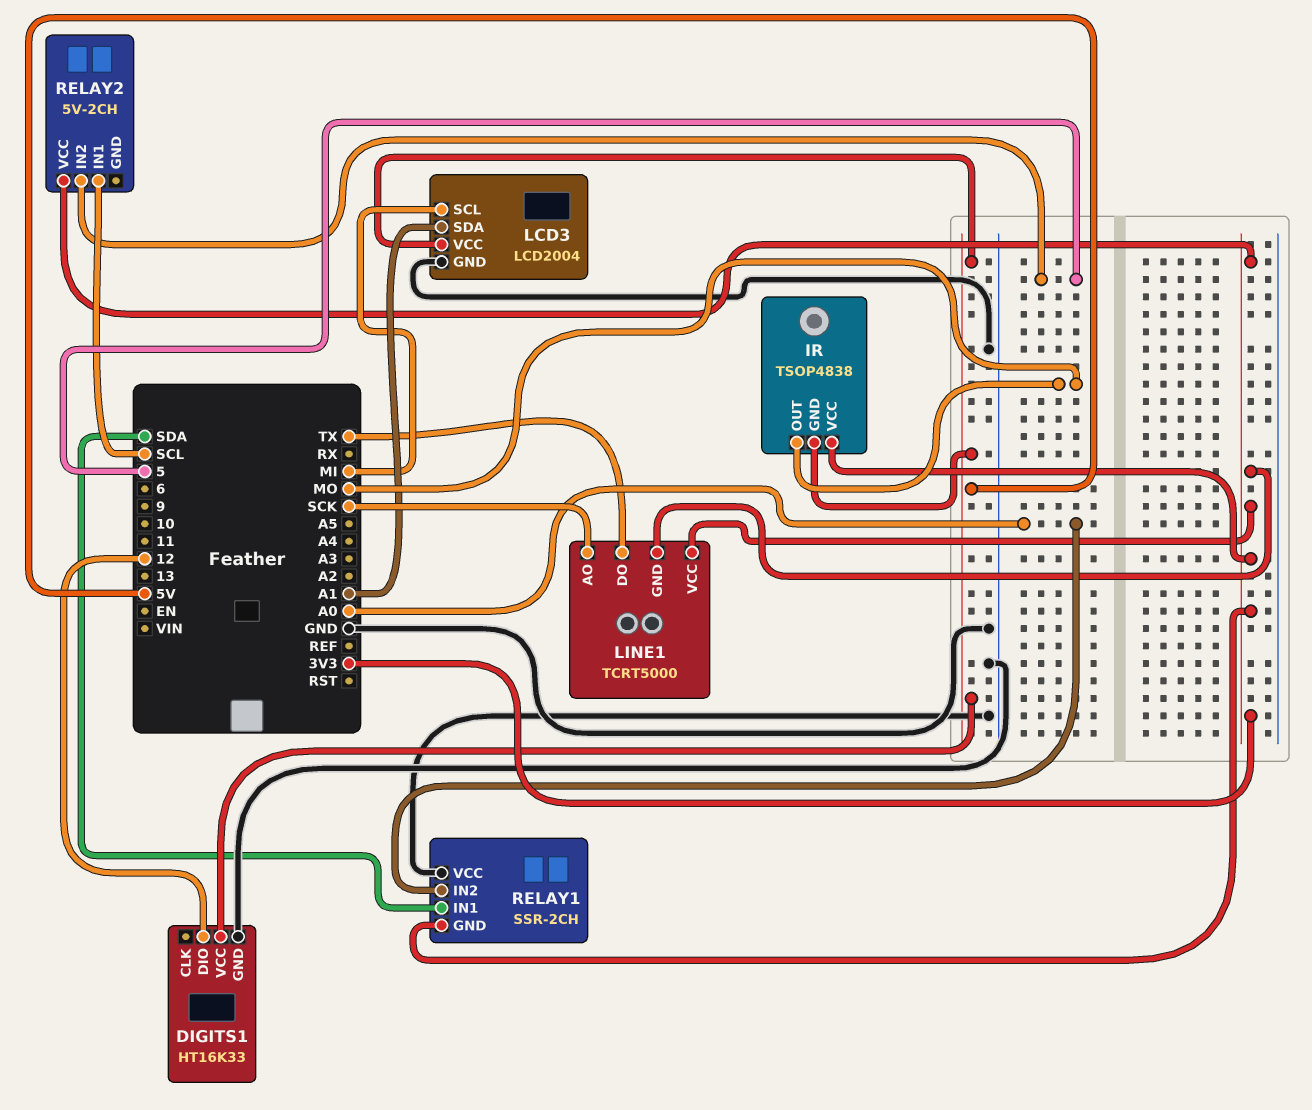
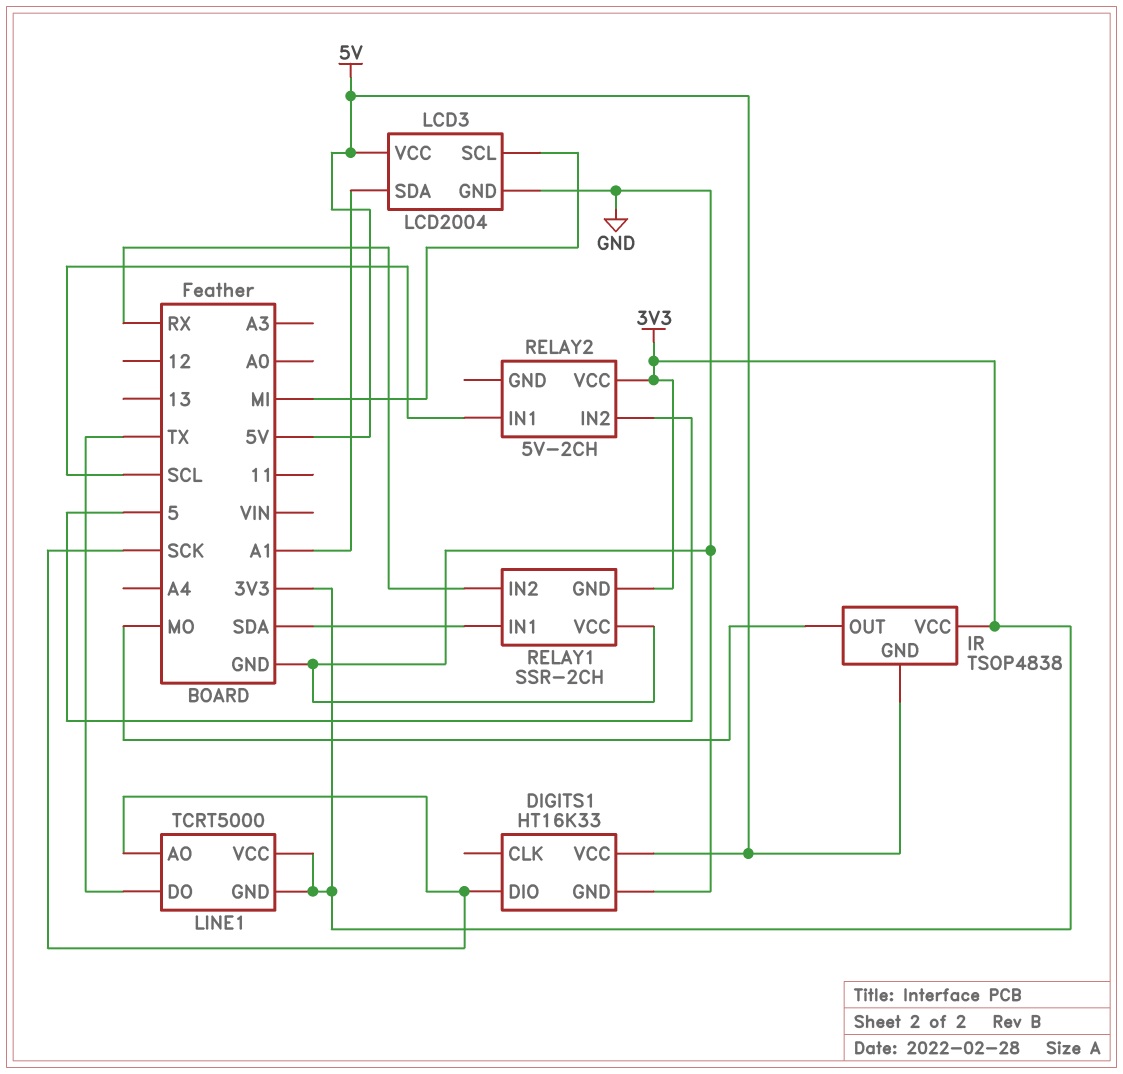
DIGITS1 pin DIO: 12 -> SCK
RELAY1 pin IN2: A0 -> RX

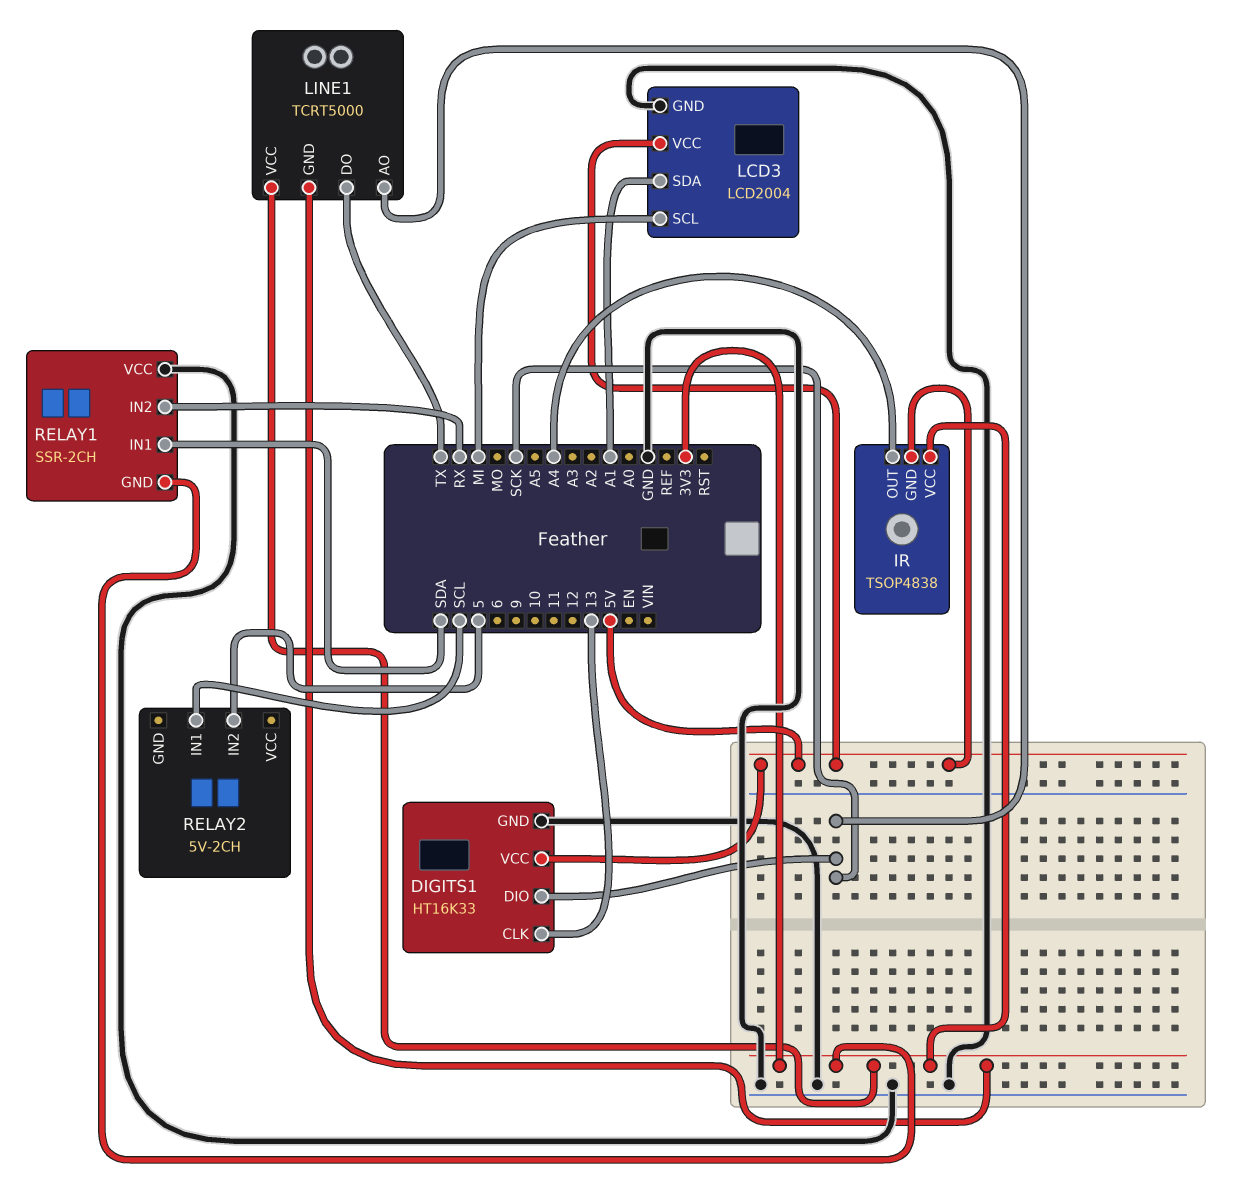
DIGITS1 pin CLK: none -> 13
IR pin OUT: MO -> A4
RELAY2 pin VCC: 3V3 -> none

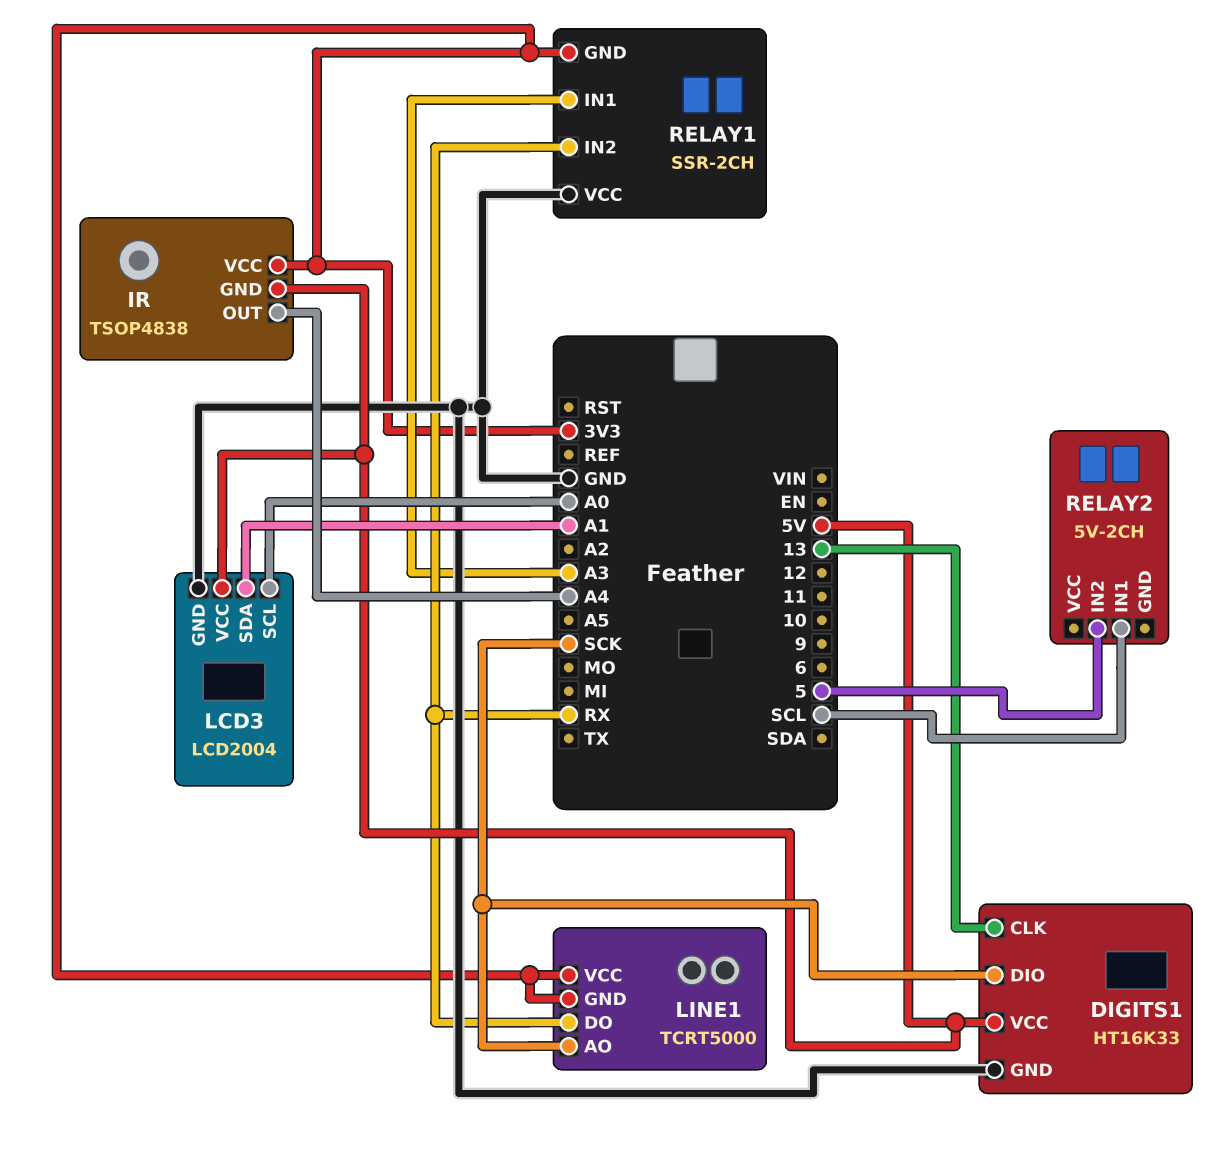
LCD3 pin SCL: MI -> A0
LINE1 pin DO: TX -> RX
RELAY1 pin IN1: SDA -> A3

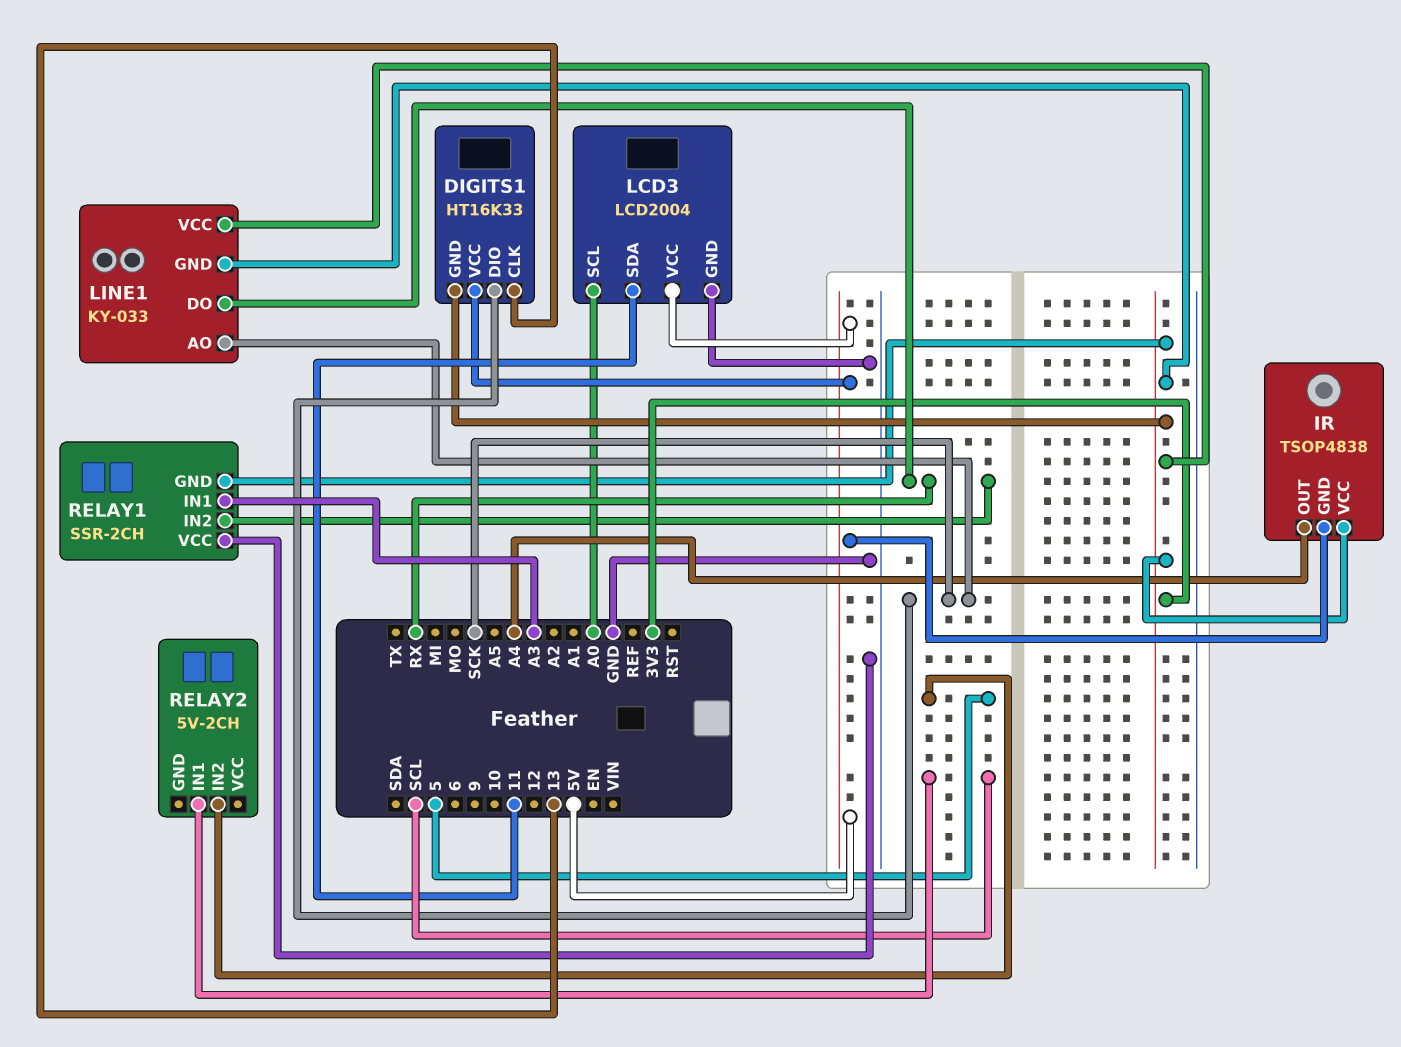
DIGITS1 pin GND: GND -> 3V3
LCD3 pin SDA: A1 -> 11
LINE1: TCRT5000 -> KY-033

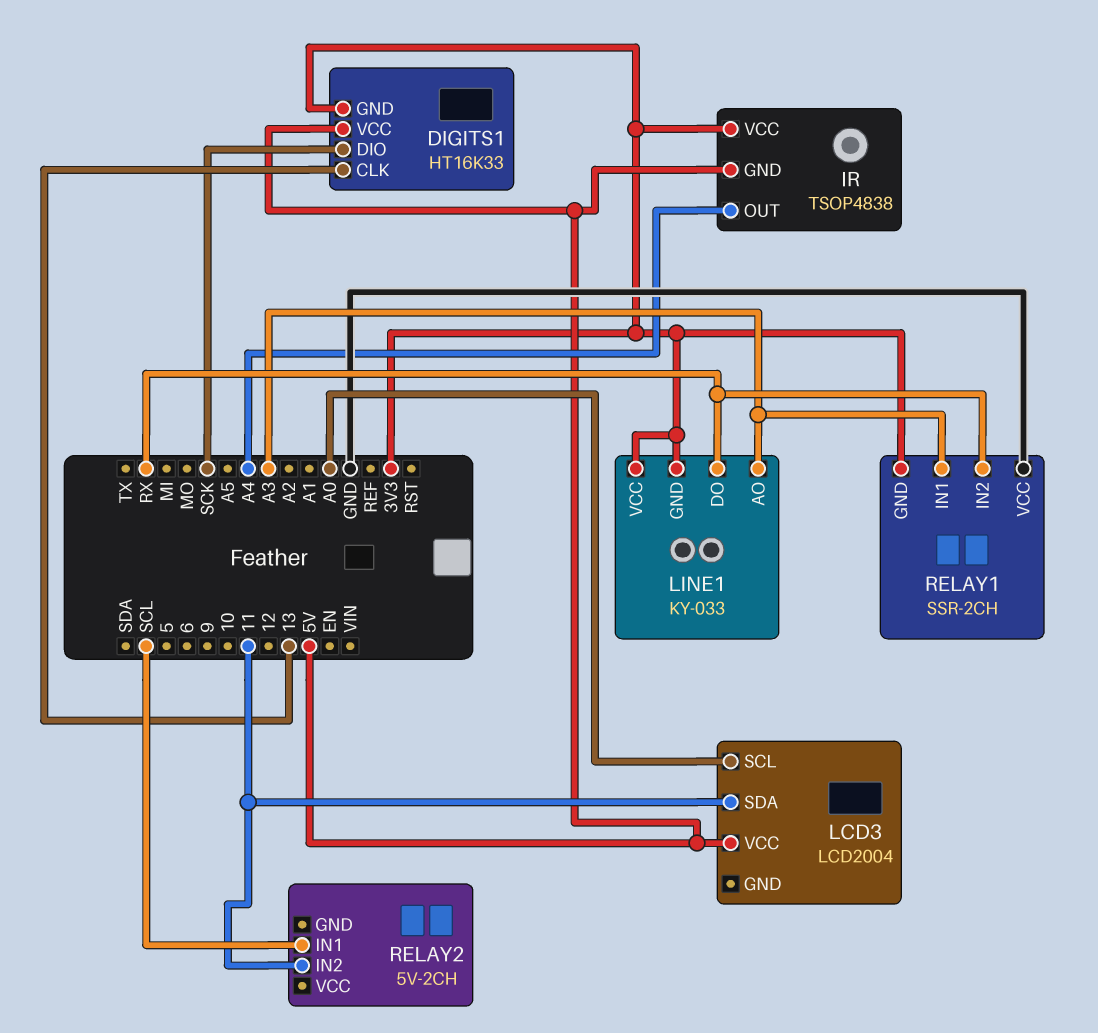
LCD3 pin GND: GND -> none
LINE1 pin AO: SCK -> A3
RELAY2 pin IN2: 5 -> 11

